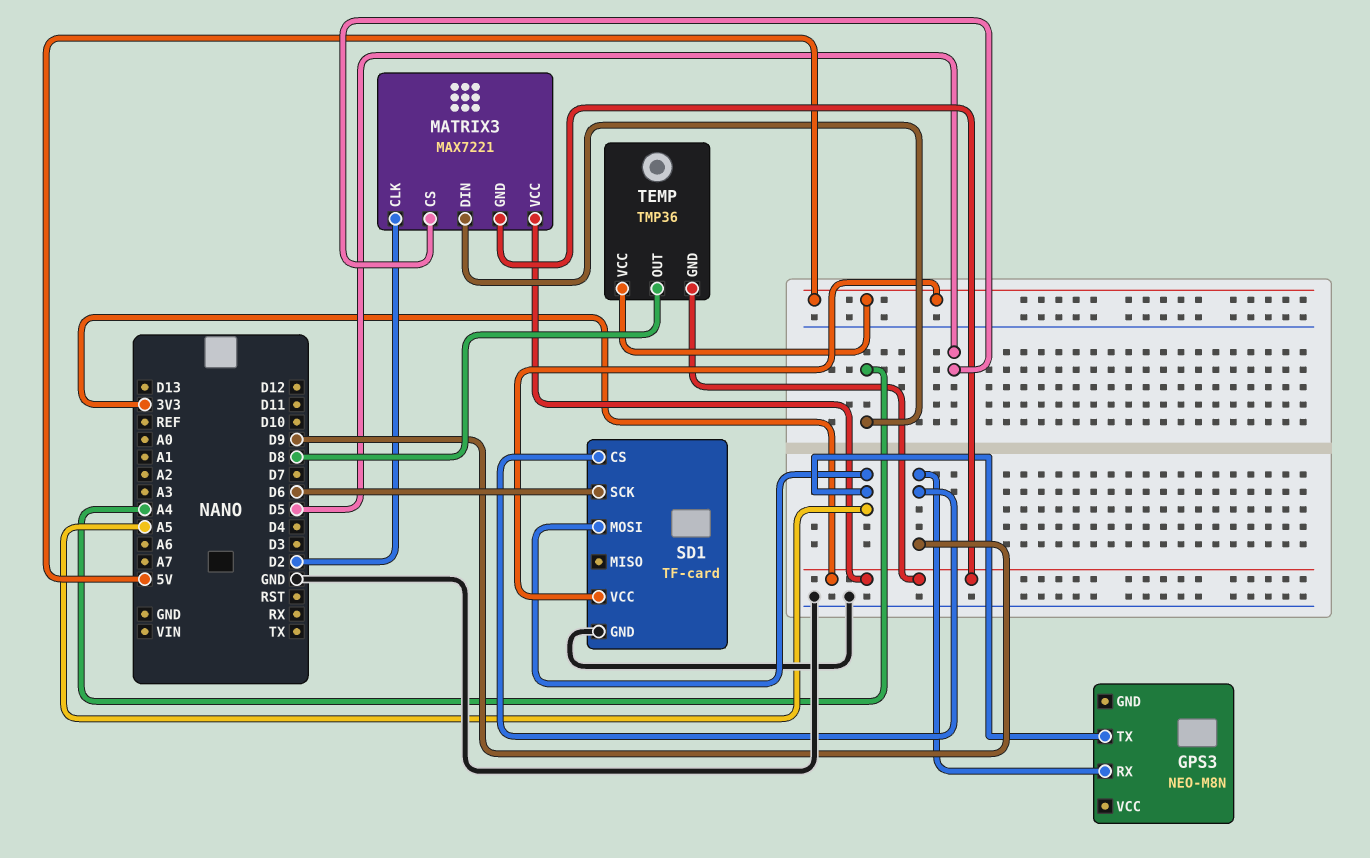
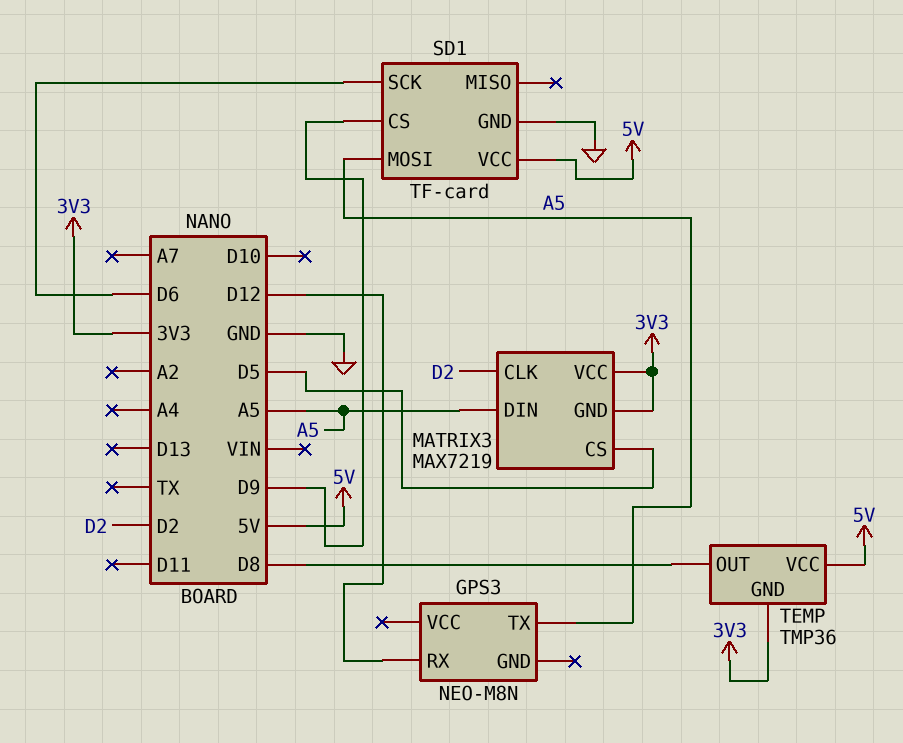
GPS3 pin RX: D9 -> D12
MATRIX3: MAX7221 -> MAX7219
MATRIX3 pin DIN: A4 -> A5

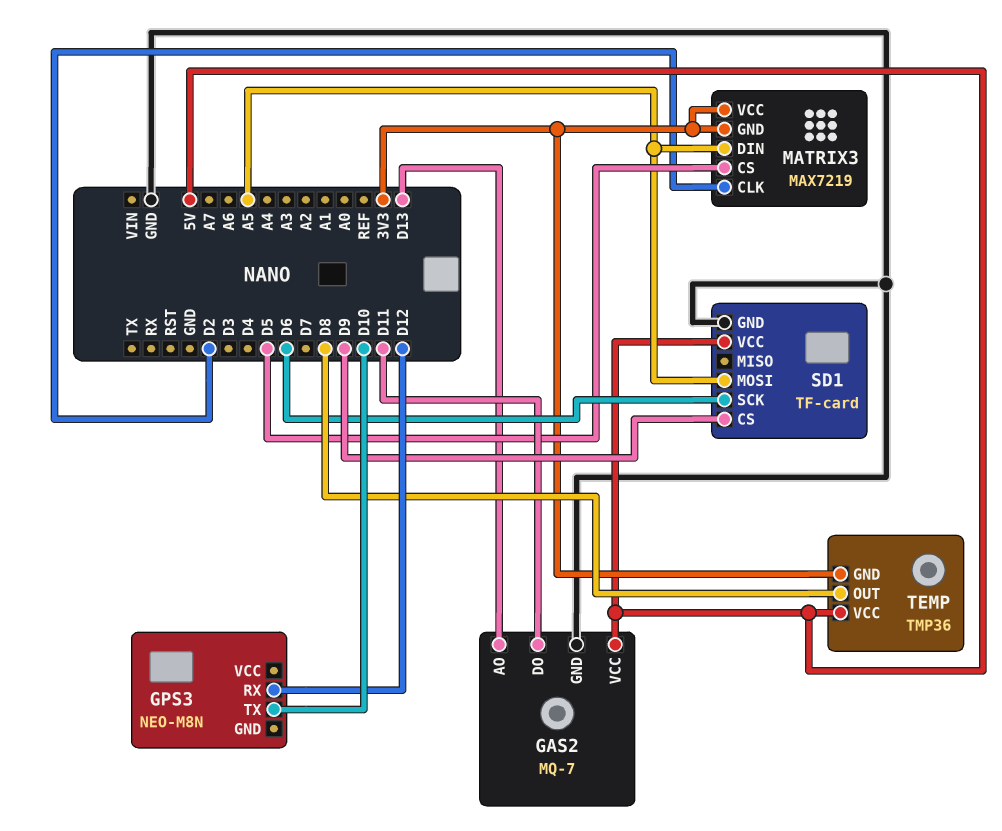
GAS2: none -> MQ-7
GAS2 pin AO: none -> D13
GAS2 pin DO: none -> D11
GAS2 pin GND: none -> GND
GAS2 pin VCC: none -> 5V
GPS3 pin TX: A5 -> D10

